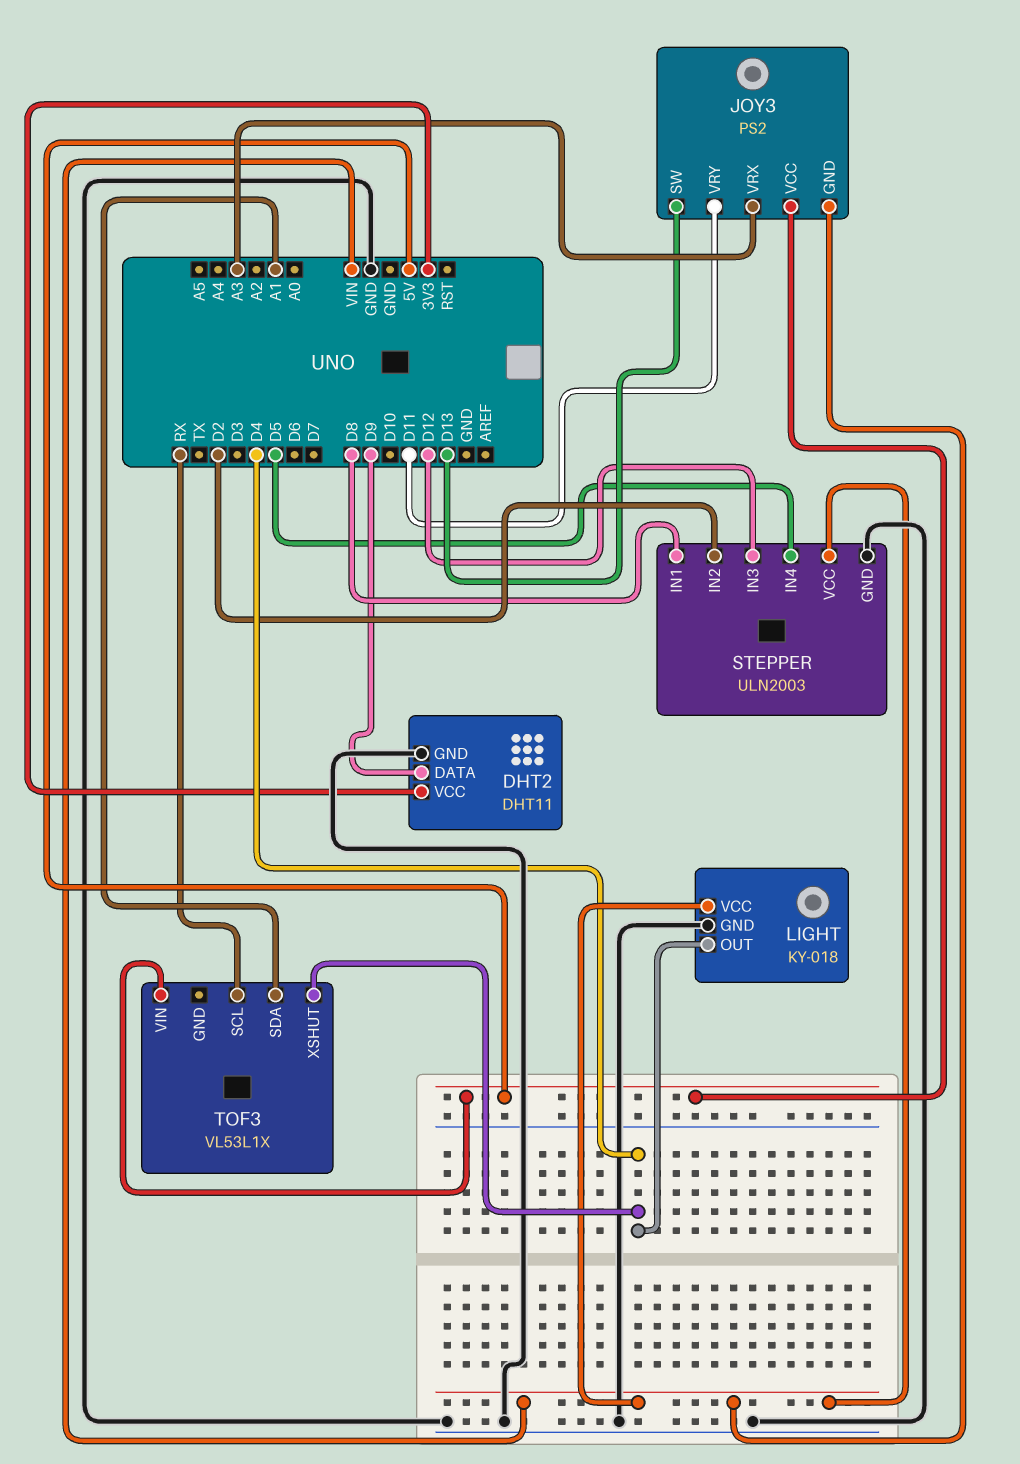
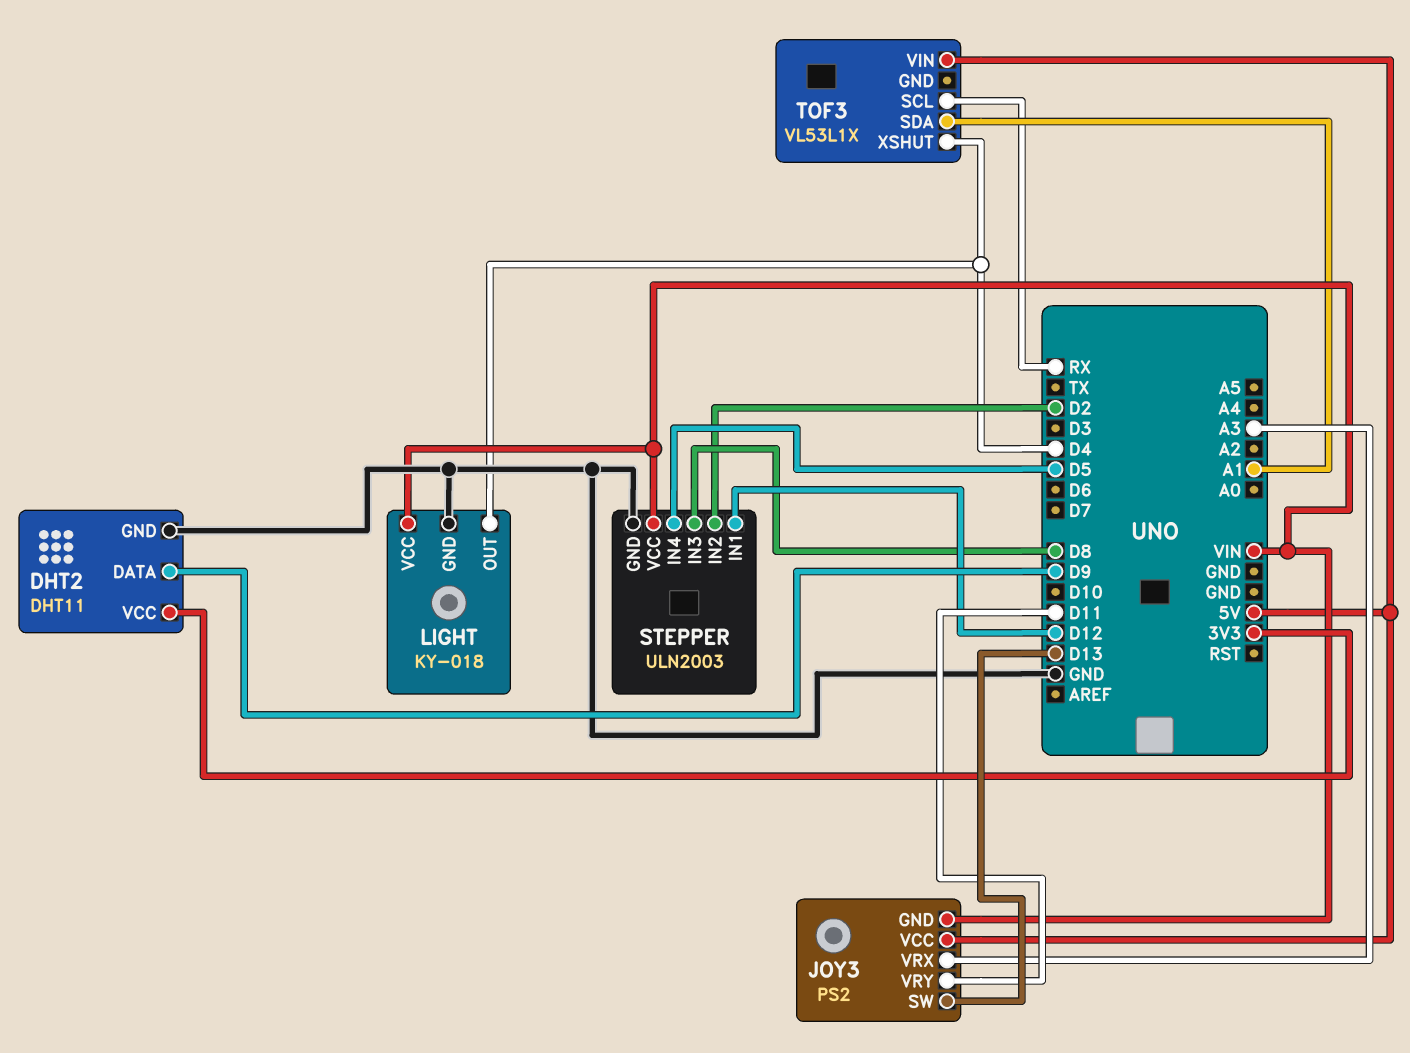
STEPPER pin IN1: D8 -> D12
STEPPER pin IN3: D12 -> D8

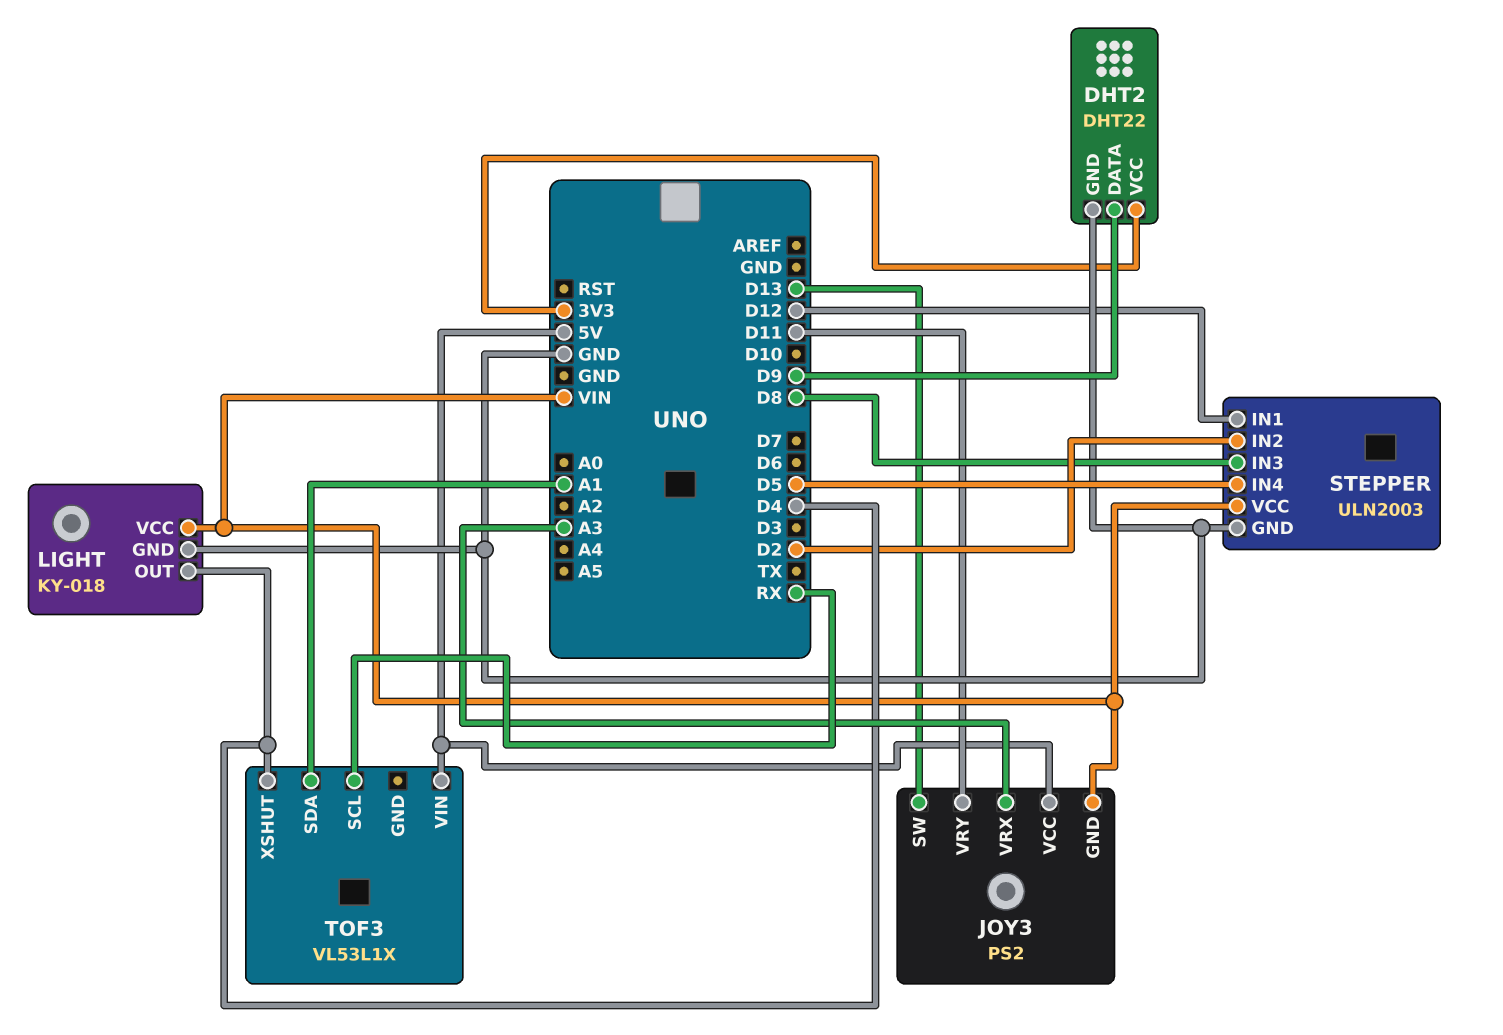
DHT2: DHT11 -> DHT22

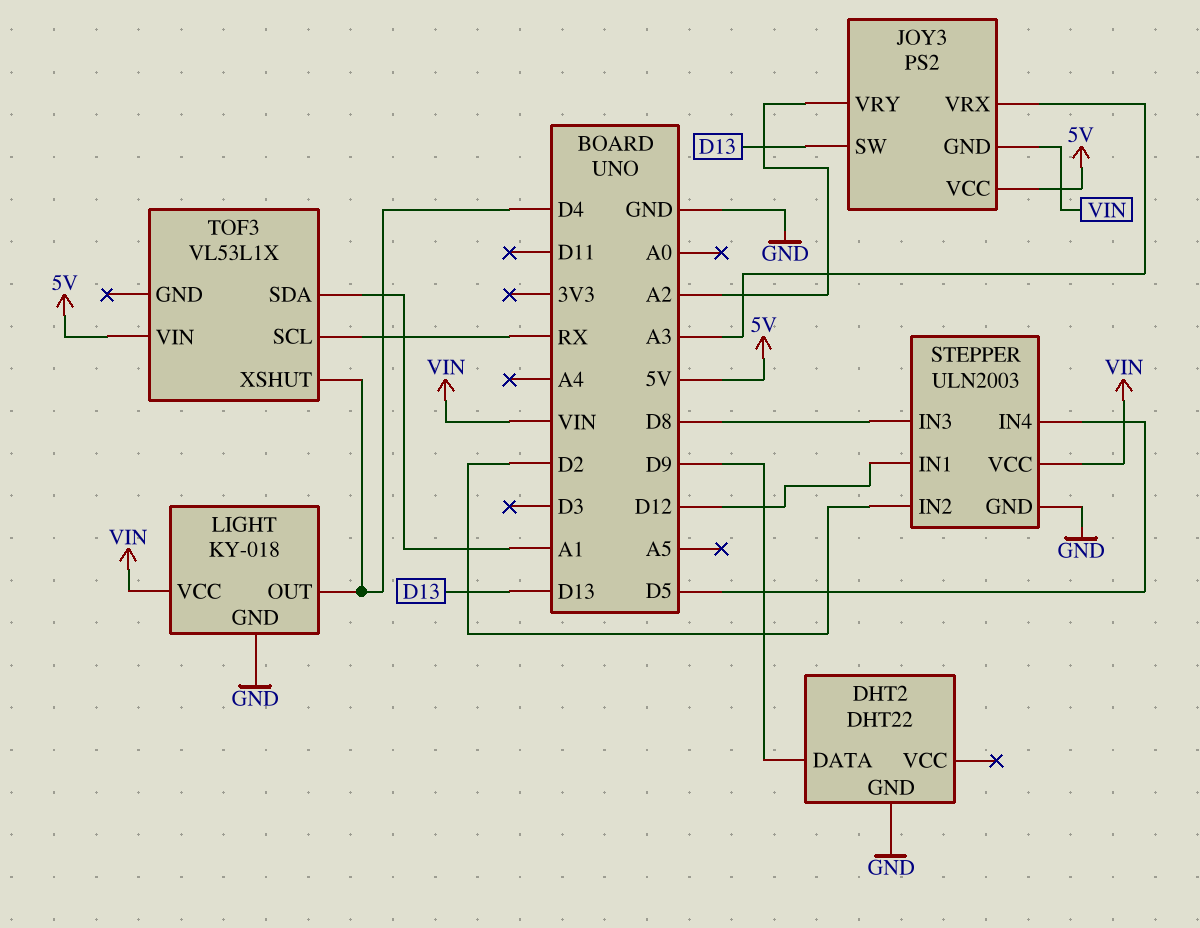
DHT2 pin VCC: 3V3 -> none
JOY3 pin VRY: D11 -> A2

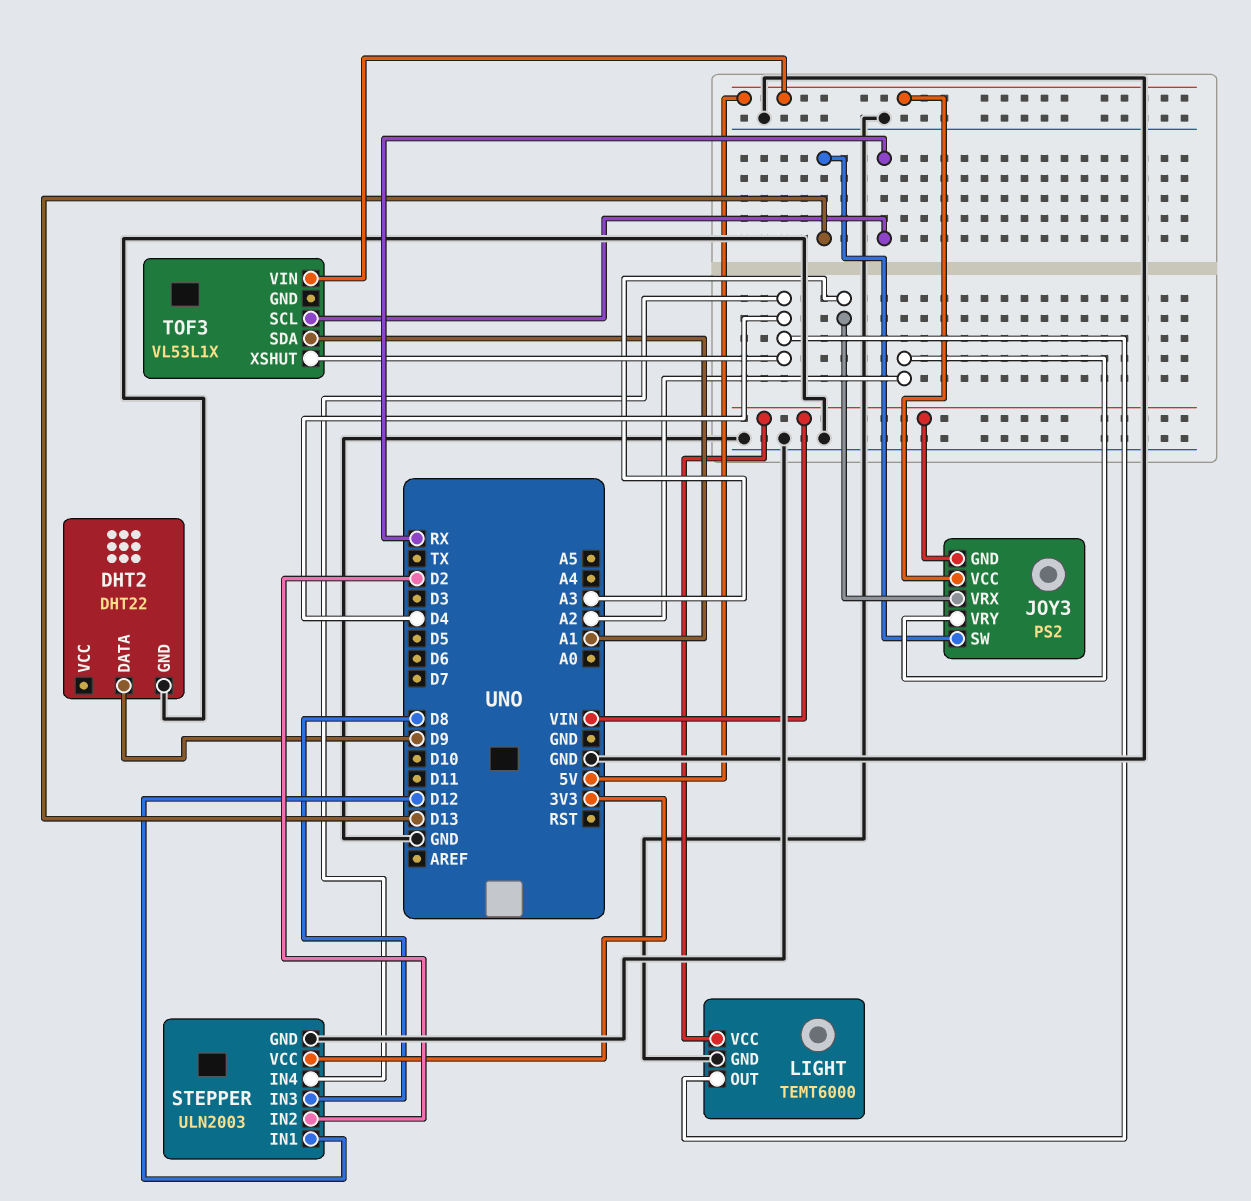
LIGHT: KY-018 -> TEMT6000
STEPPER pin IN4: D5 -> D4
STEPPER pin VCC: VIN -> 3V3

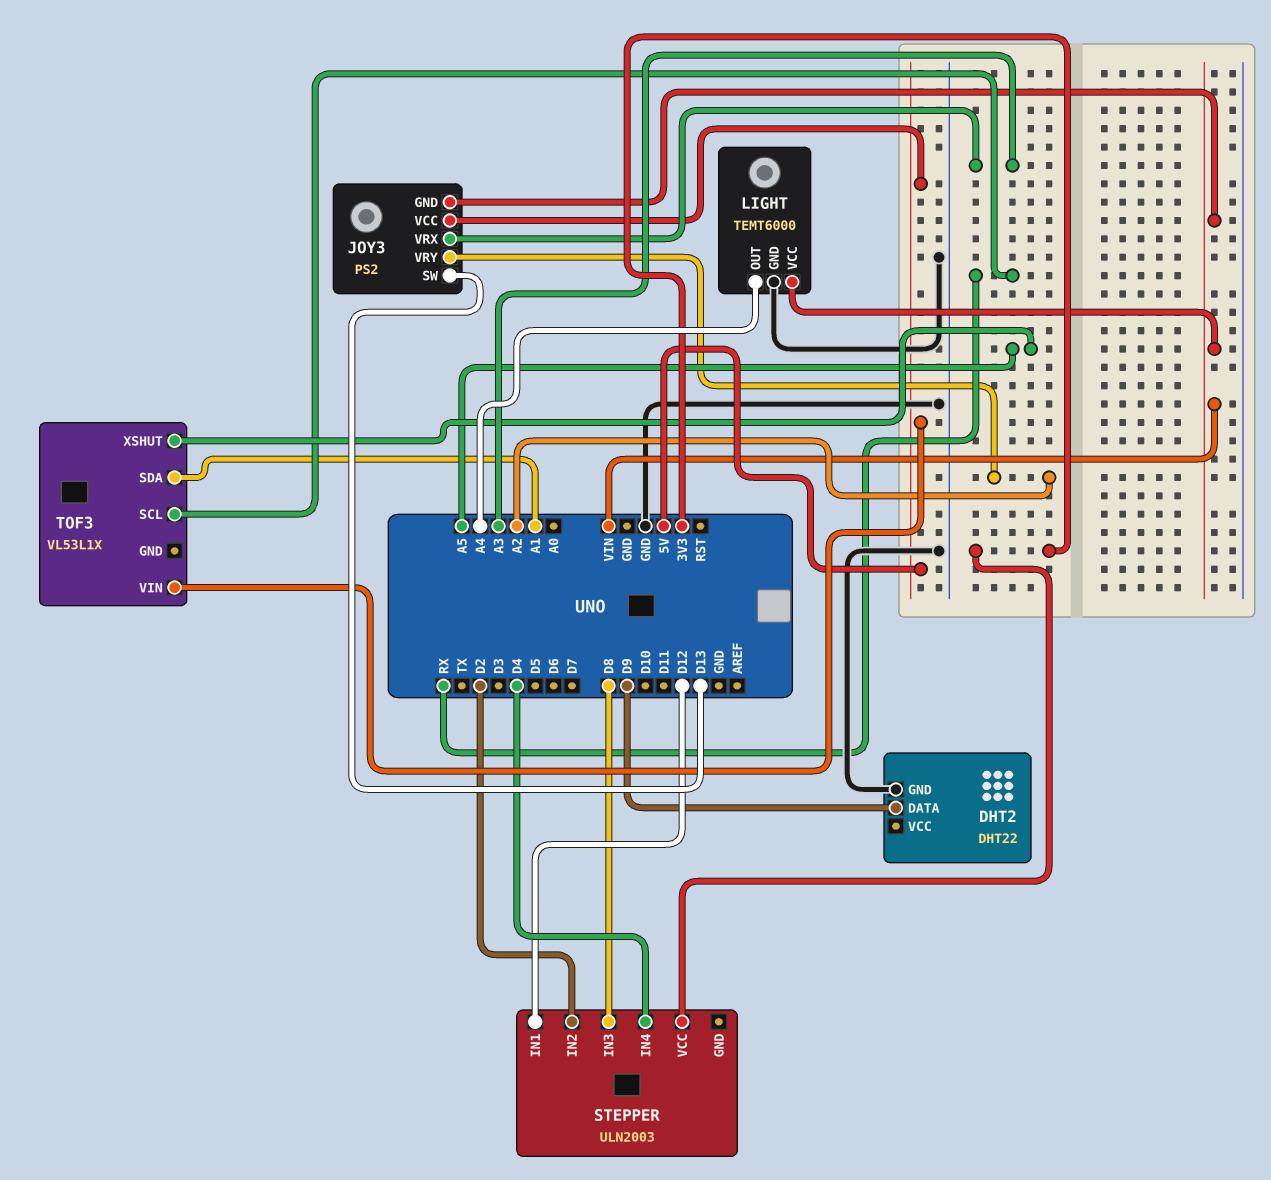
LIGHT pin OUT: D4 -> A4
STEPPER pin GND: GND -> none
TOF3 pin XSHUT: D4 -> A5

